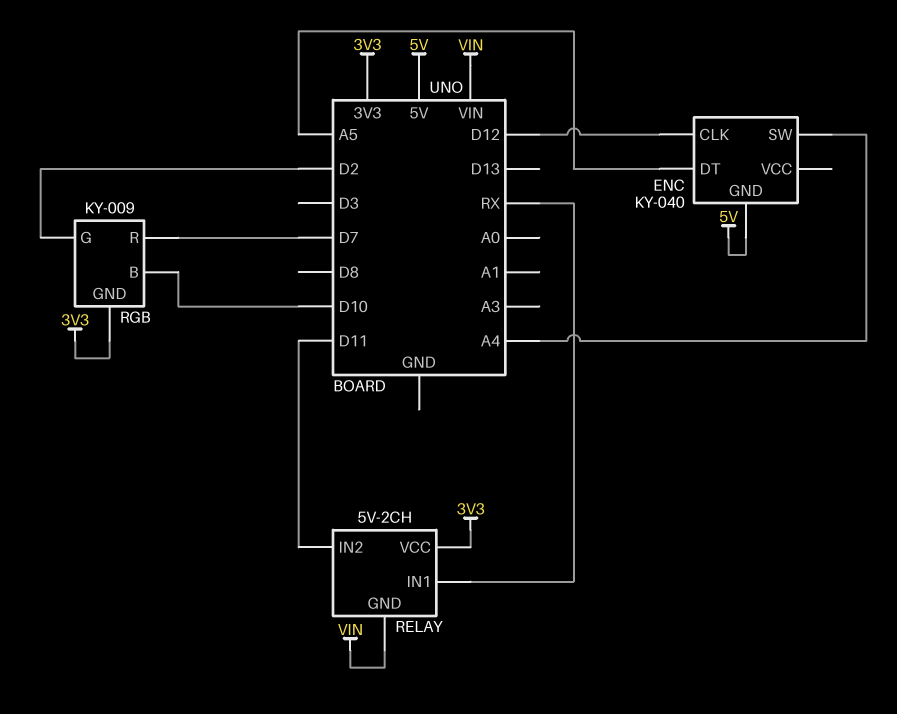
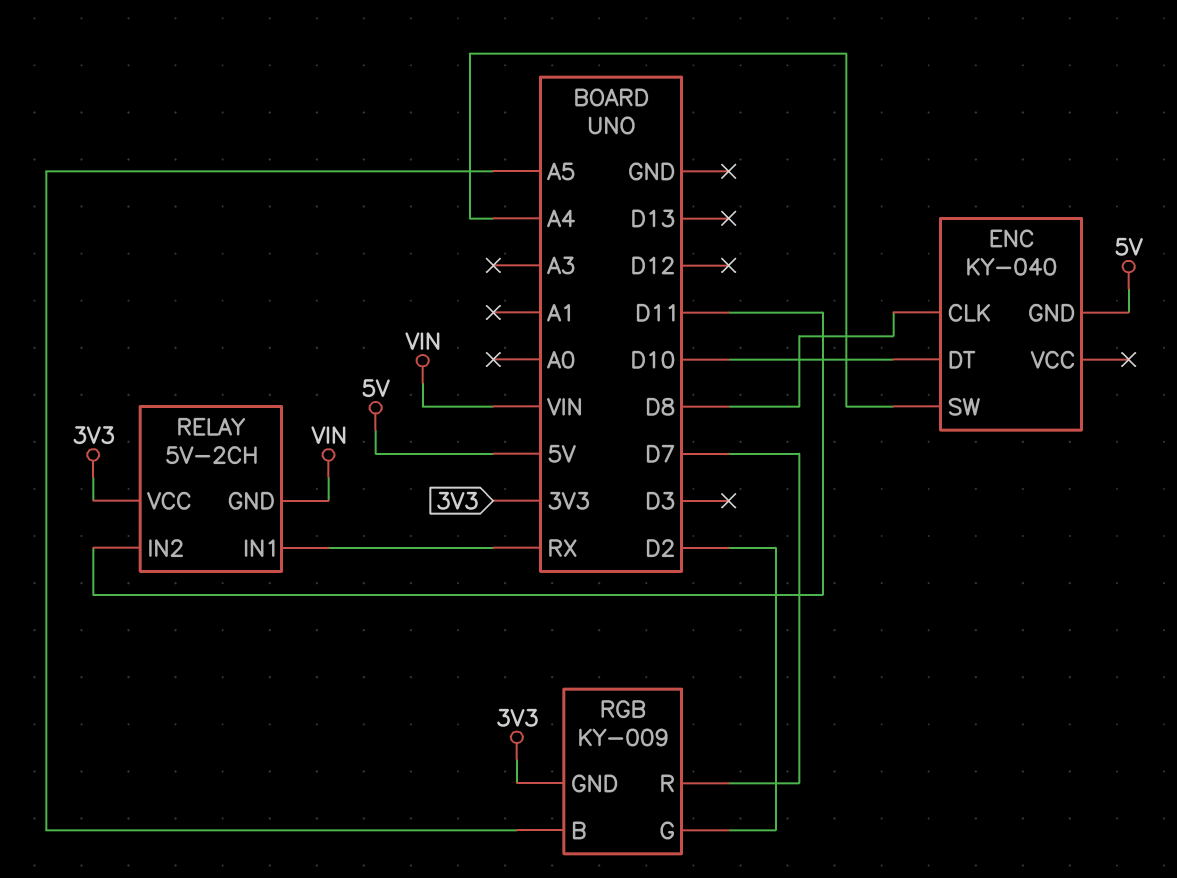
ENC pin CLK: D12 -> D8
ENC pin DT: A5 -> D10
RGB pin B: D10 -> A5

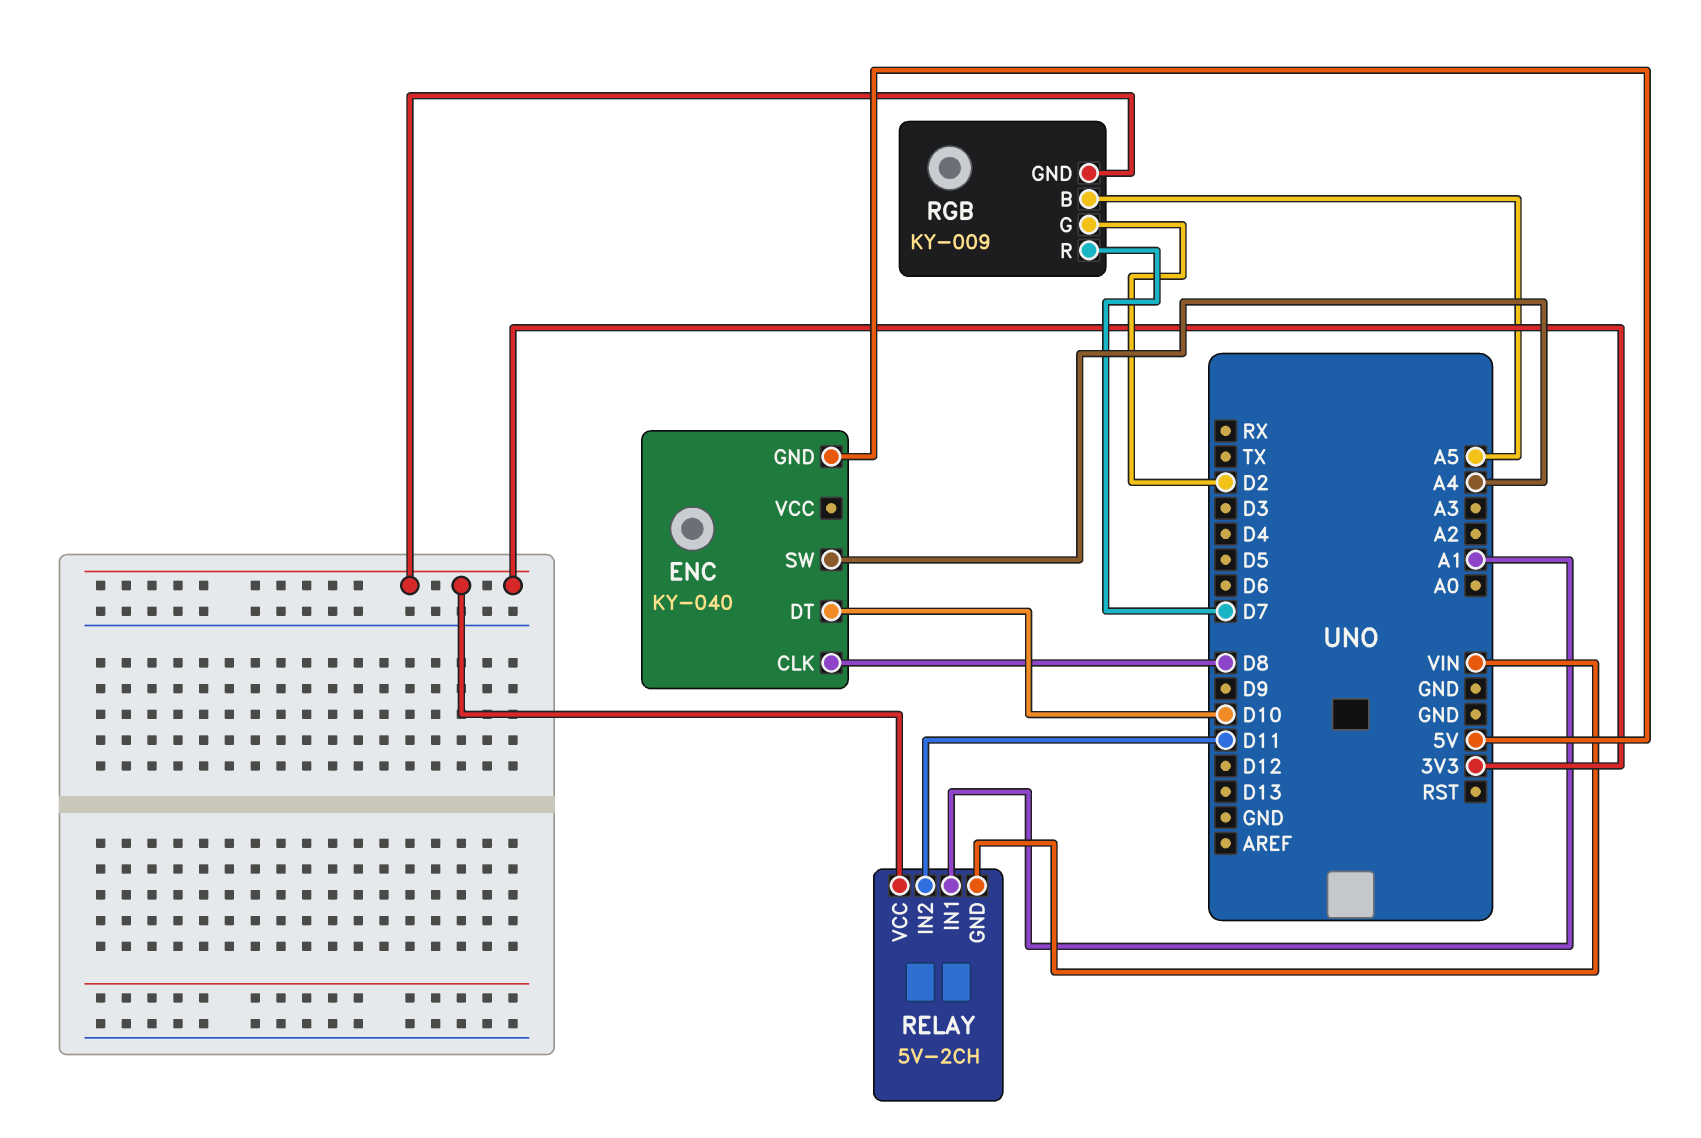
RELAY pin IN1: RX -> A1

